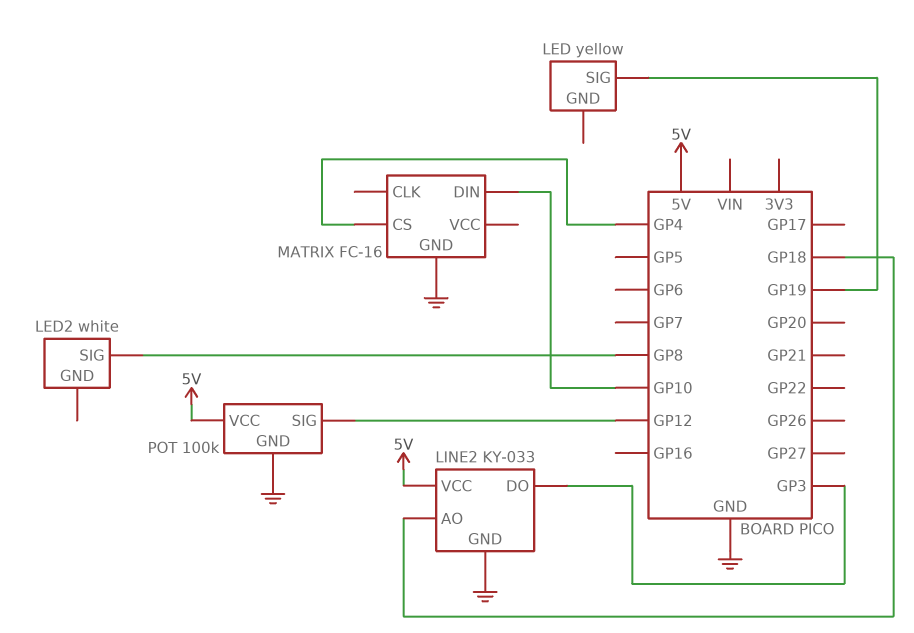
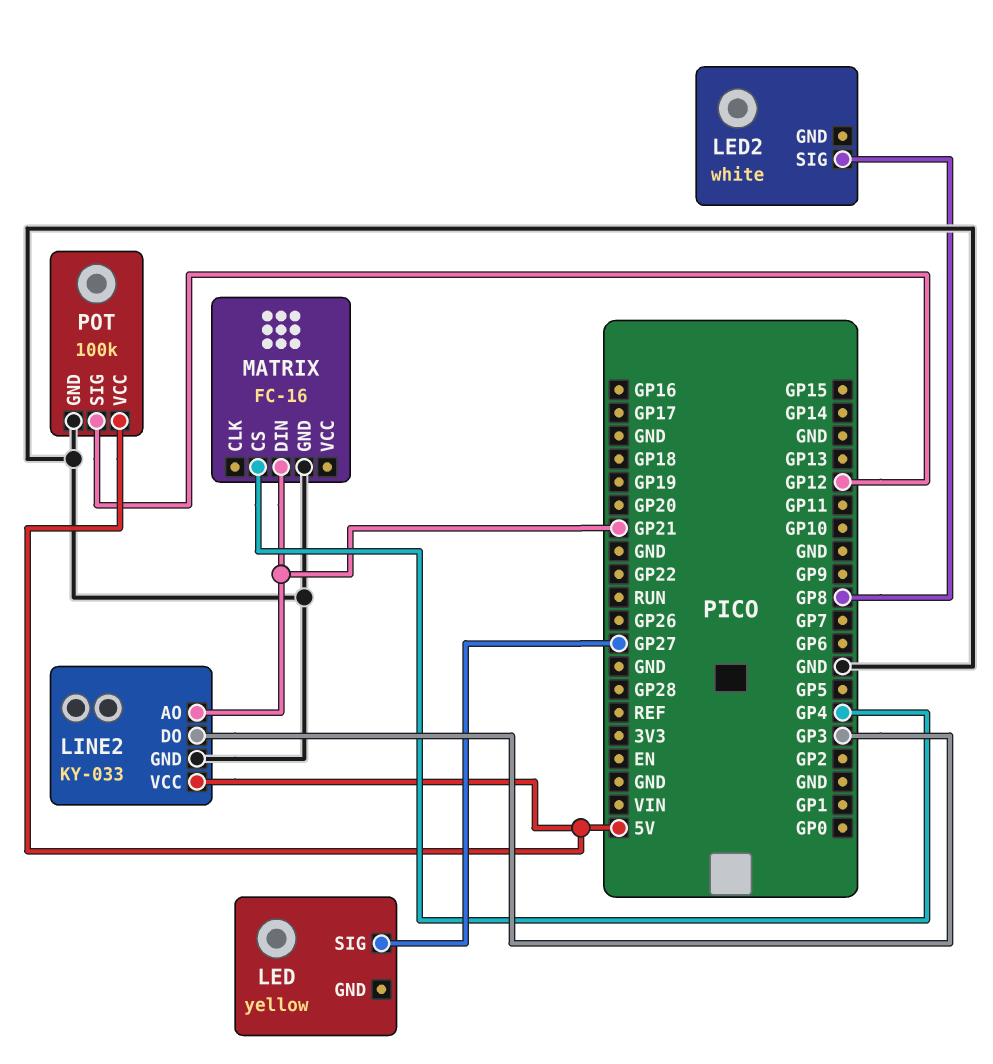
LED pin SIG: GP19 -> GP27
LINE2 pin AO: GP18 -> GP21
MATRIX pin DIN: GP10 -> GP21

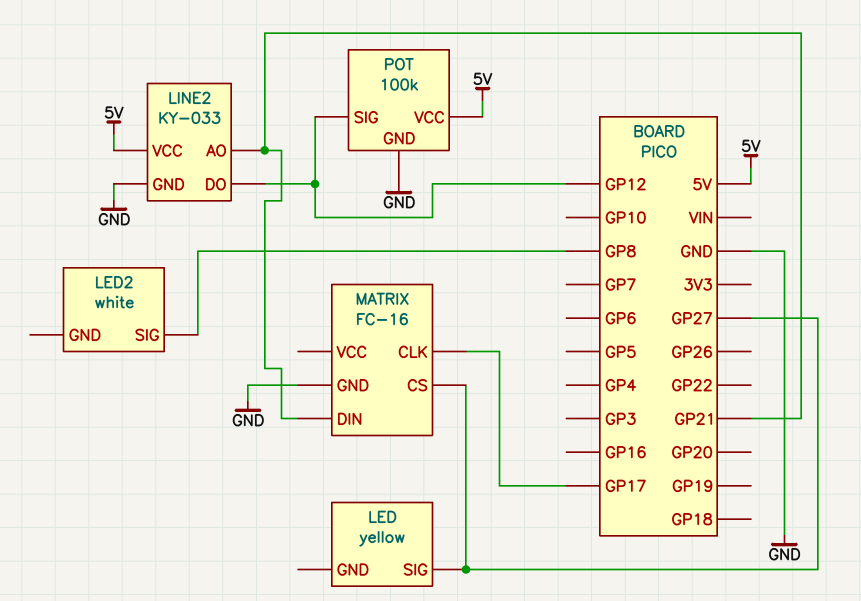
LINE2 pin DO: GP3 -> GP12
MATRIX pin CLK: none -> GP17
MATRIX pin CS: GP4 -> GP27

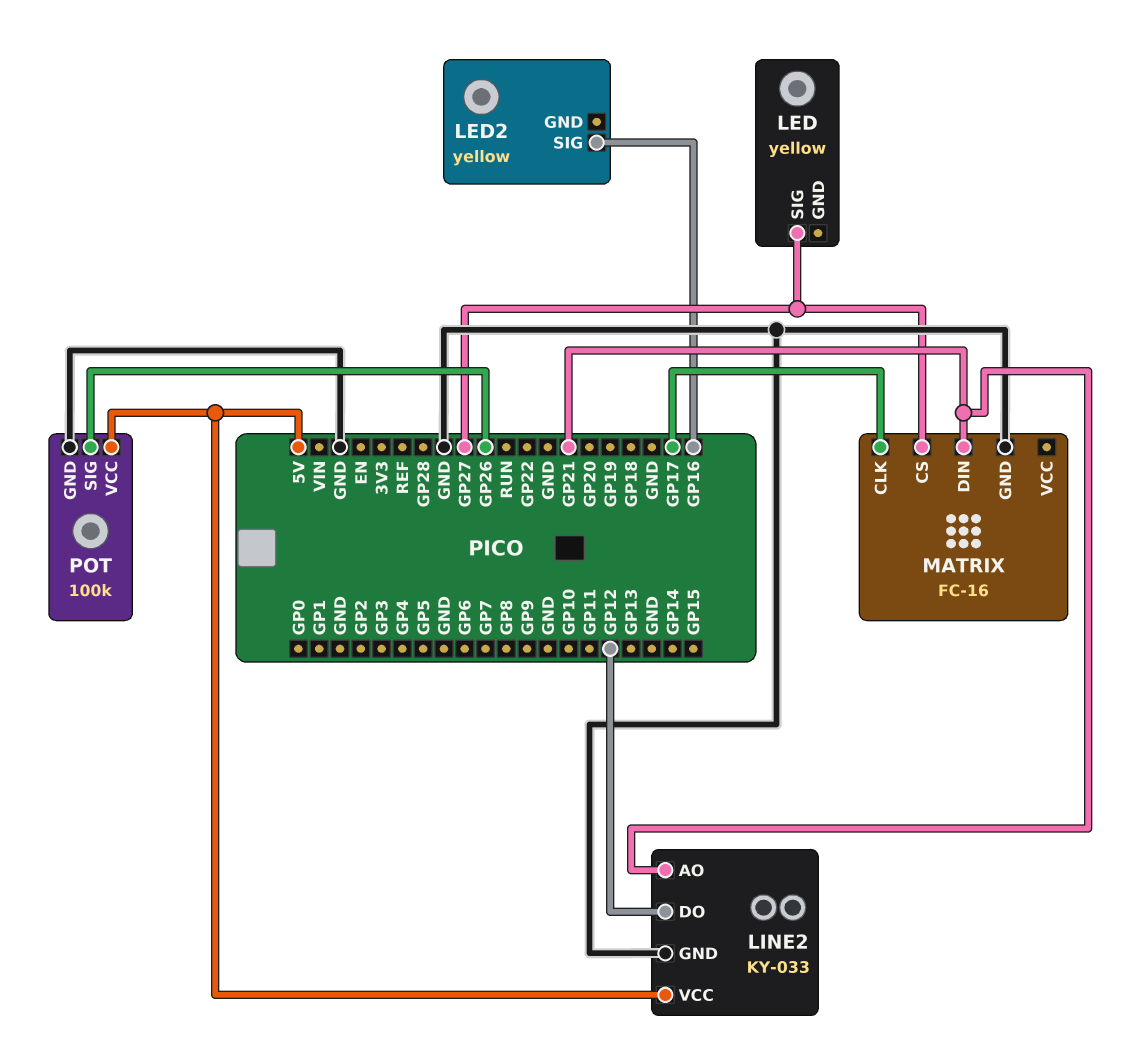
LED2: white -> yellow
LED2 pin SIG: GP8 -> GP16
POT pin SIG: GP12 -> GP26

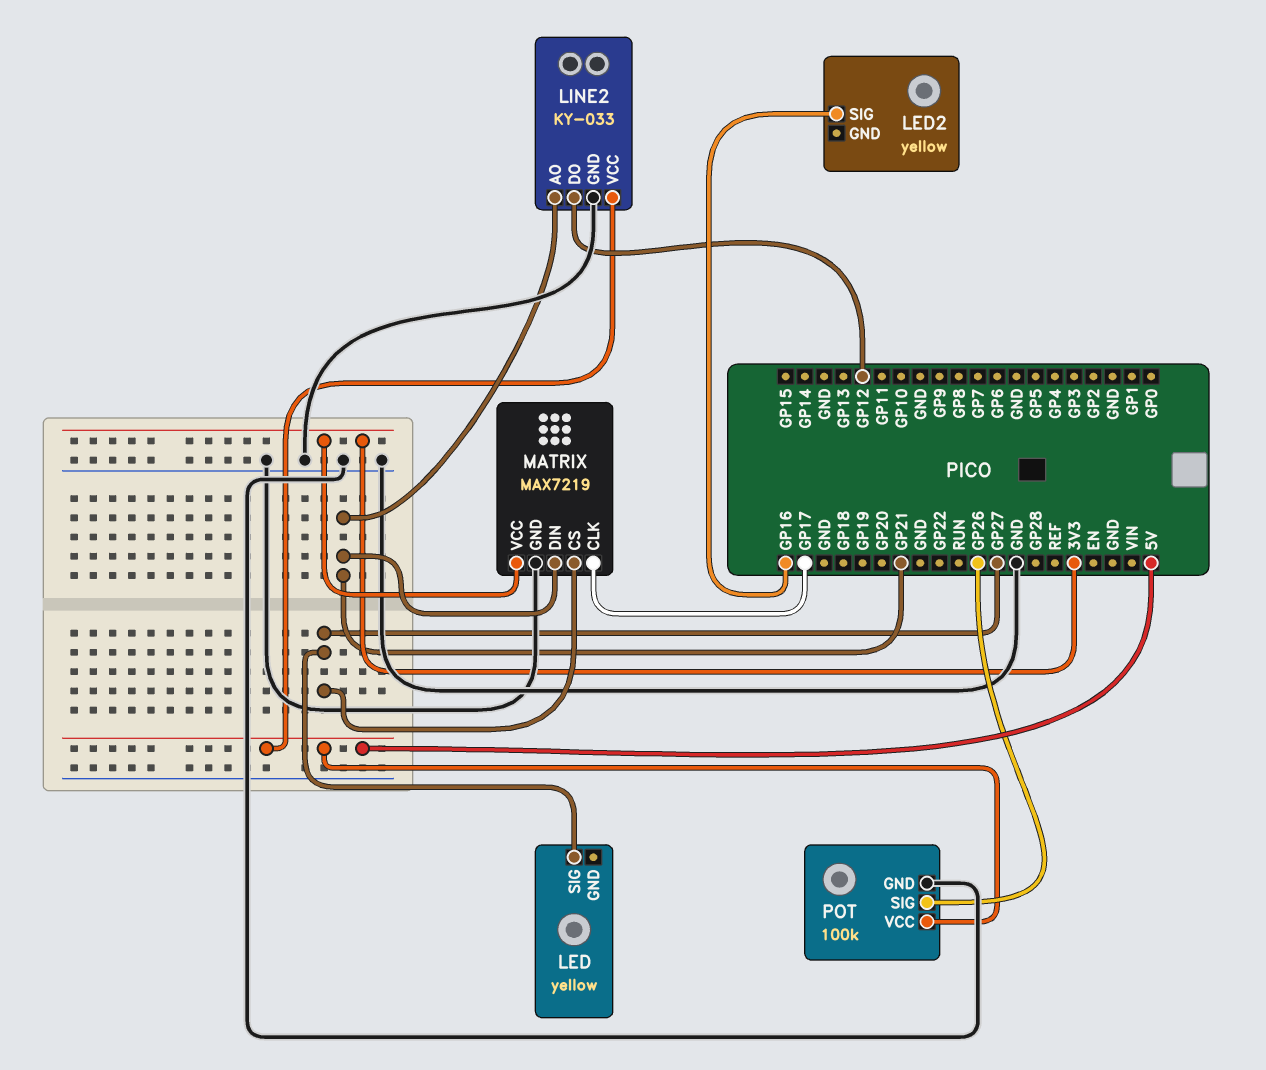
MATRIX: FC-16 -> MAX7219
MATRIX pin VCC: none -> 3V3

